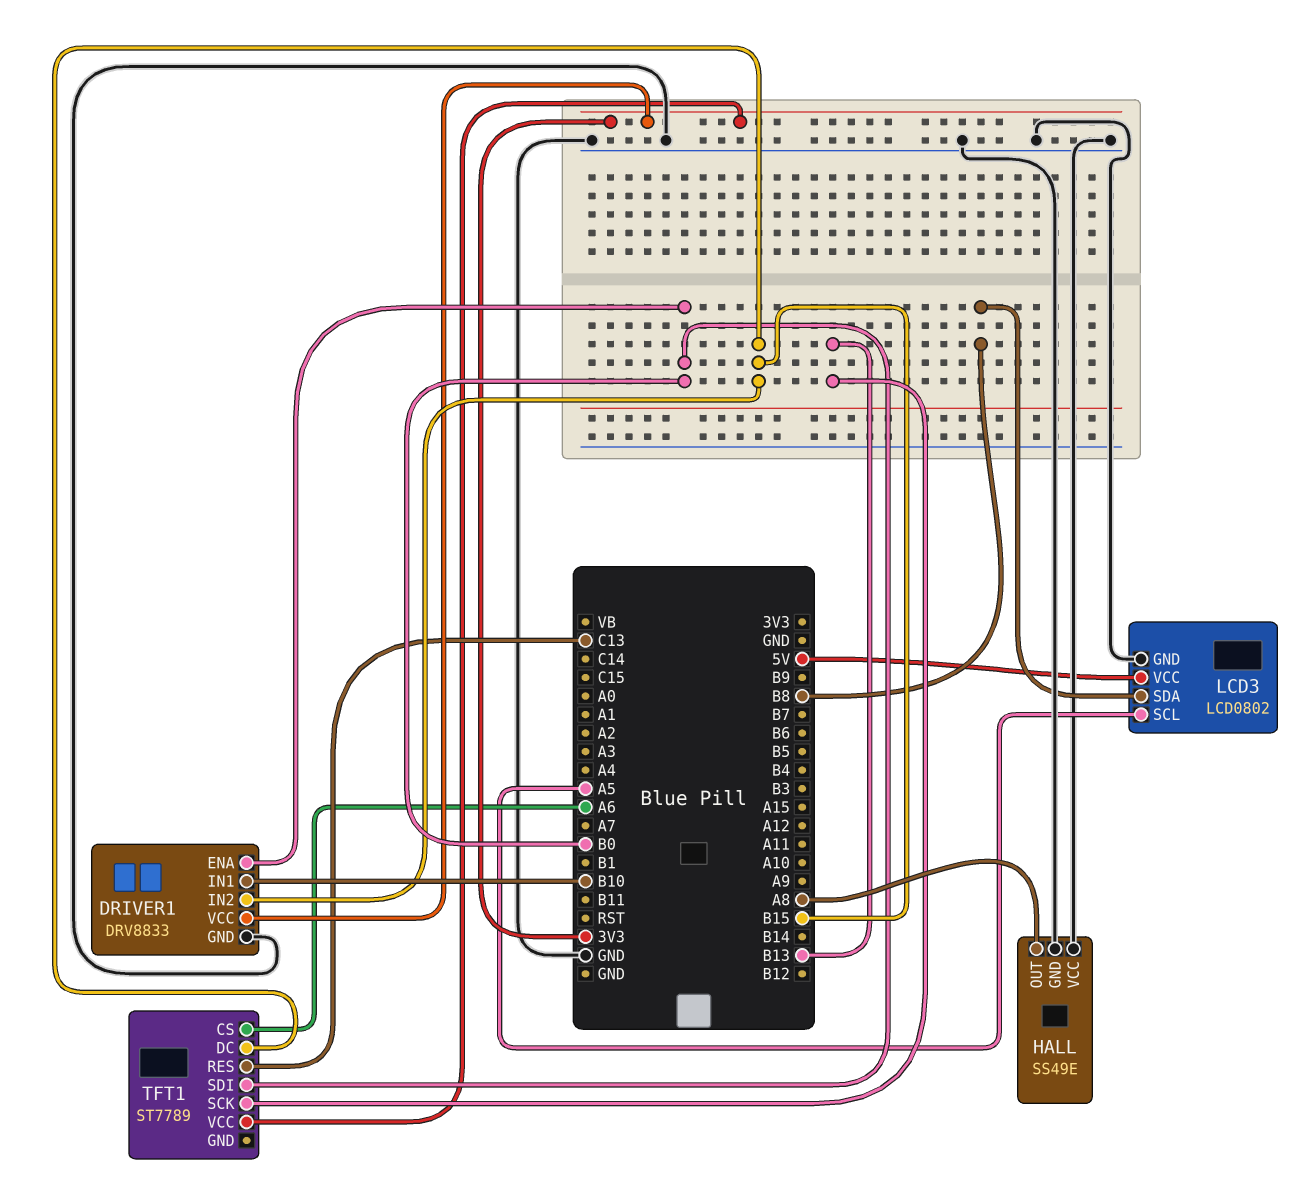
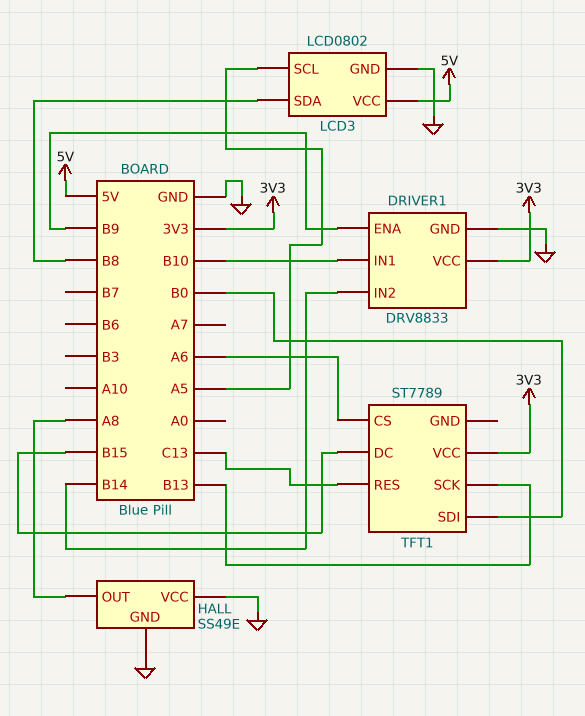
DRIVER1 pin ENA: B0 -> B9
DRIVER1 pin IN2: B15 -> B14

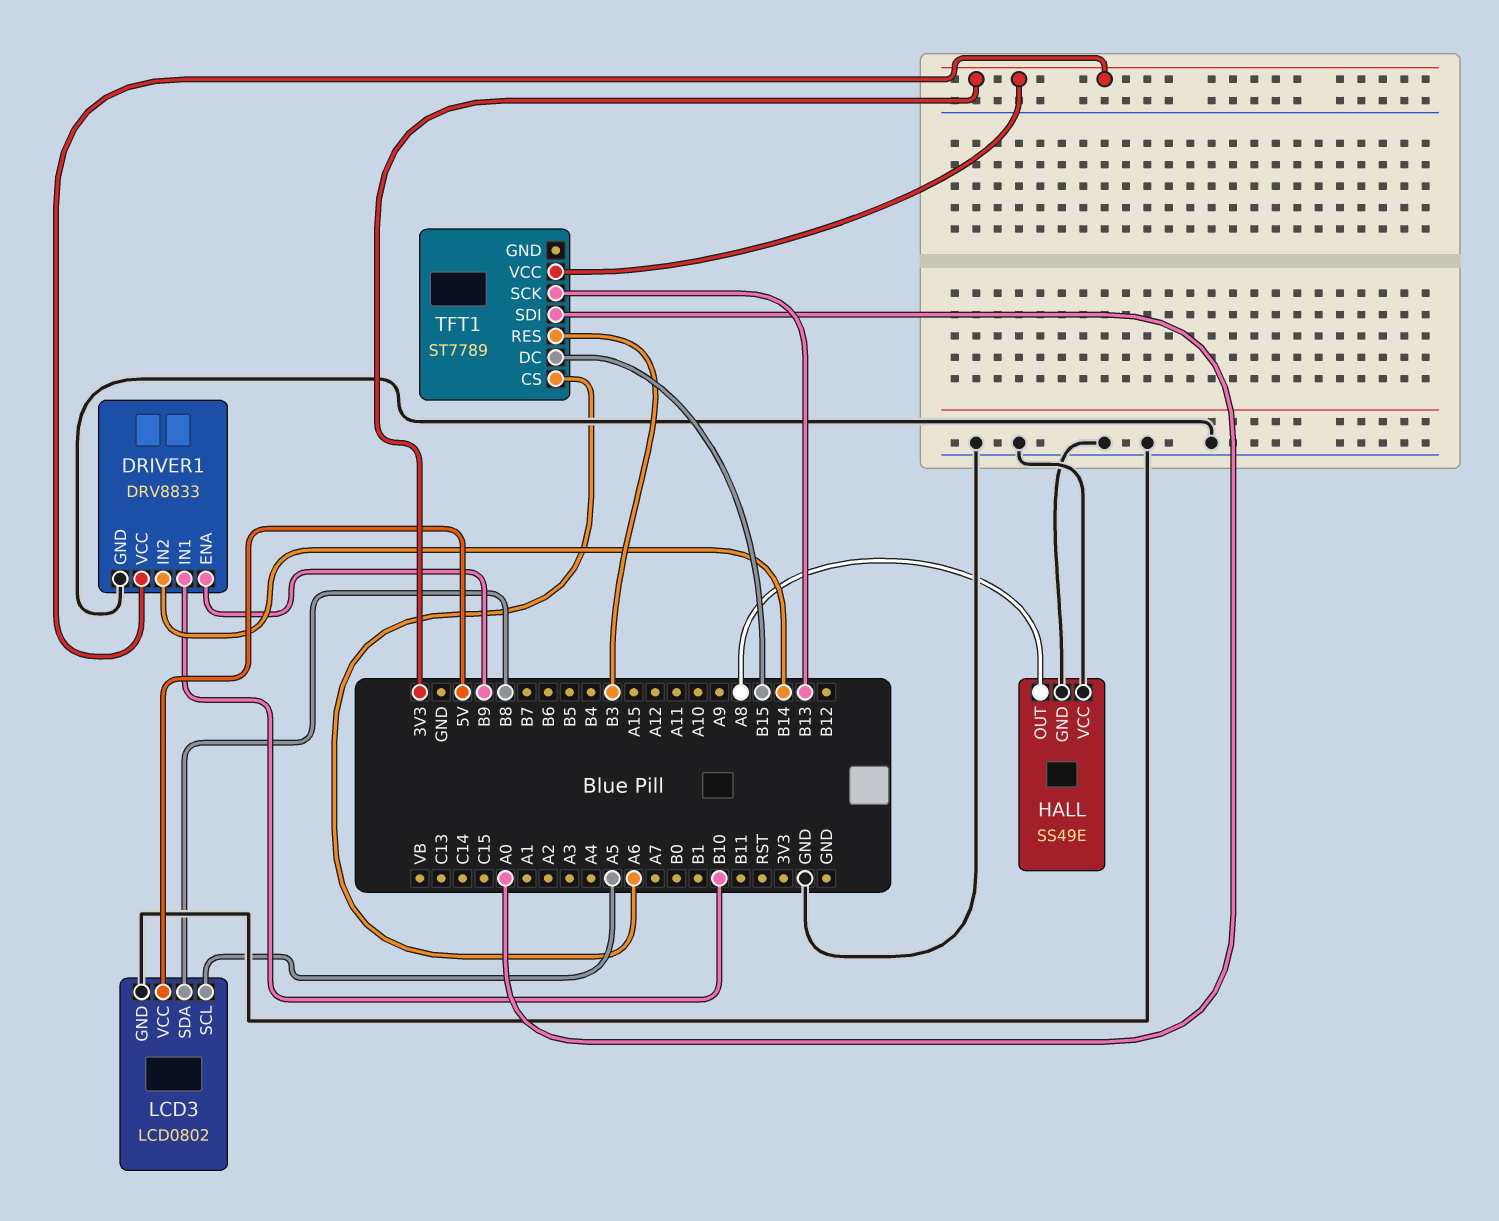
TFT1 pin RES: C13 -> B3
TFT1 pin SDI: B0 -> A0

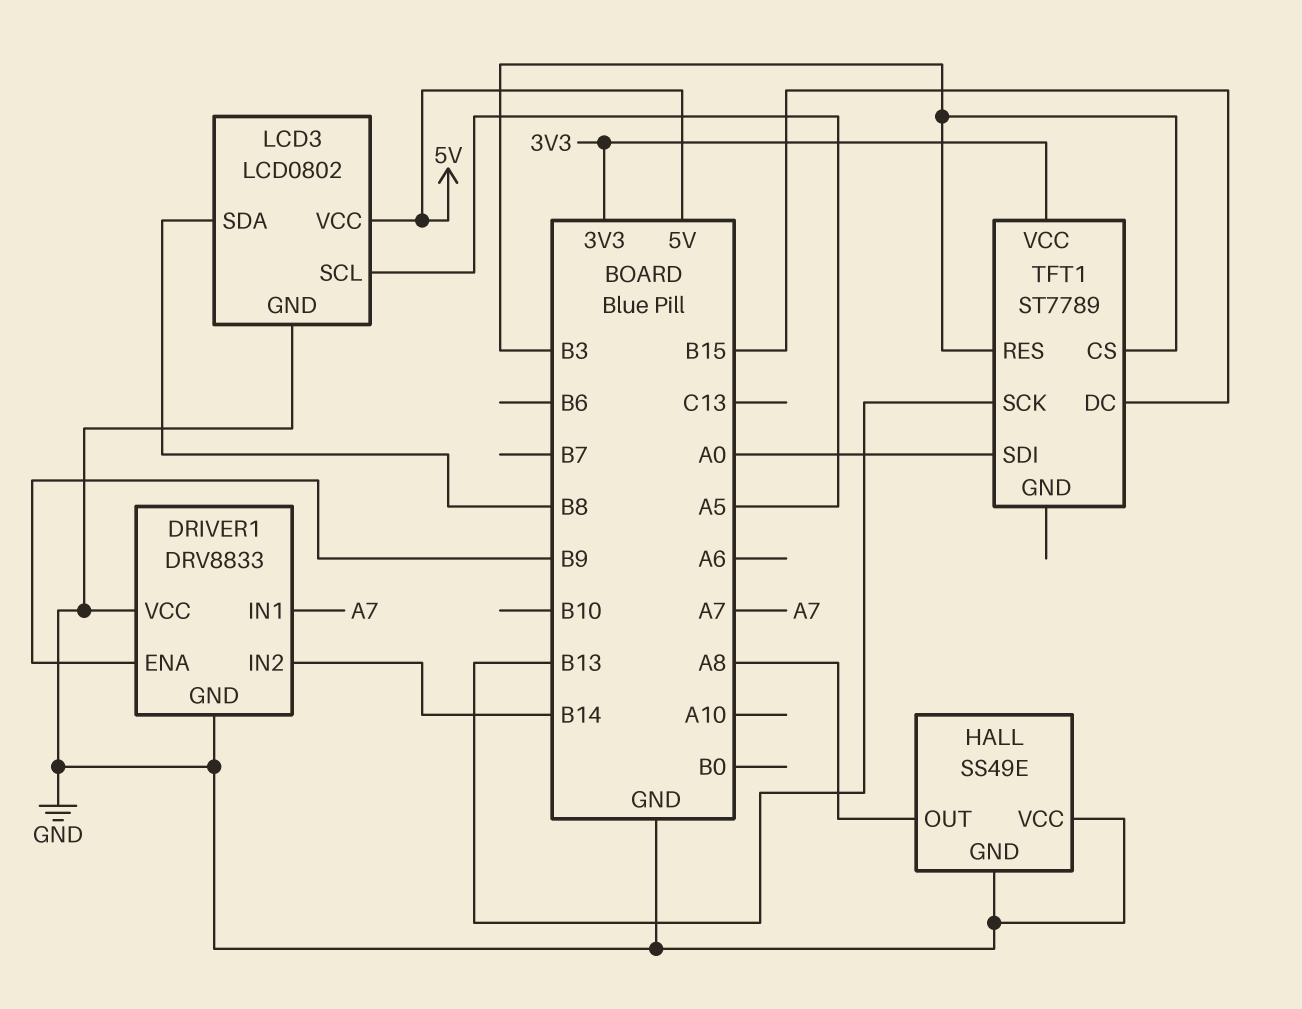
DRIVER1 pin IN1: B10 -> A7
DRIVER1 pin VCC: 3V3 -> GND
TFT1 pin CS: A6 -> B3

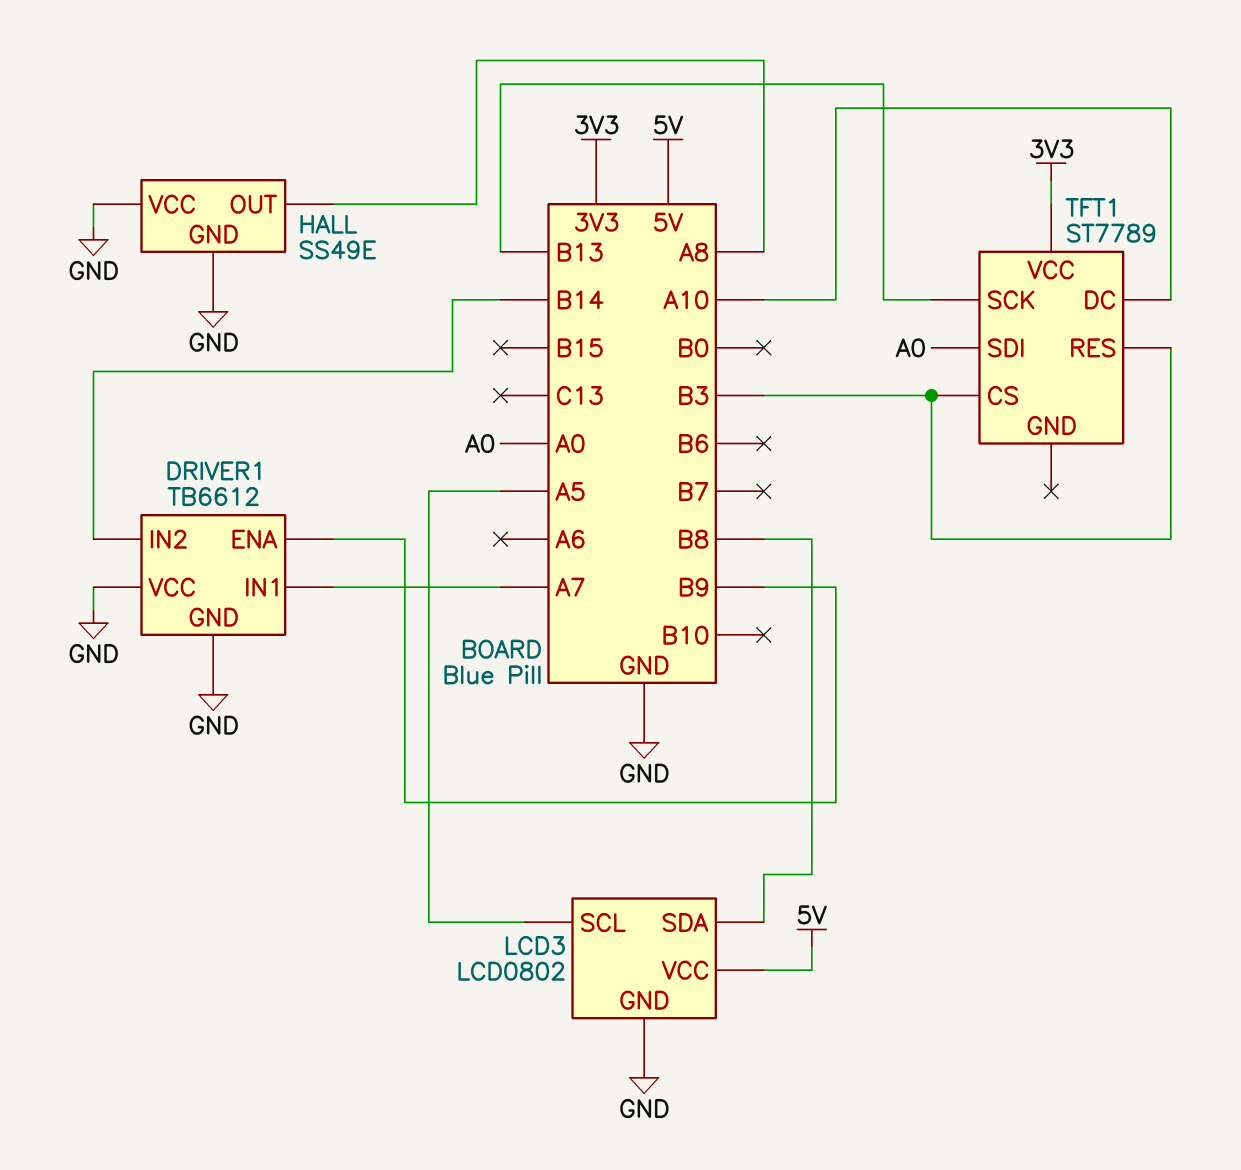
DRIVER1: DRV8833 -> TB6612
TFT1 pin DC: B15 -> A10

